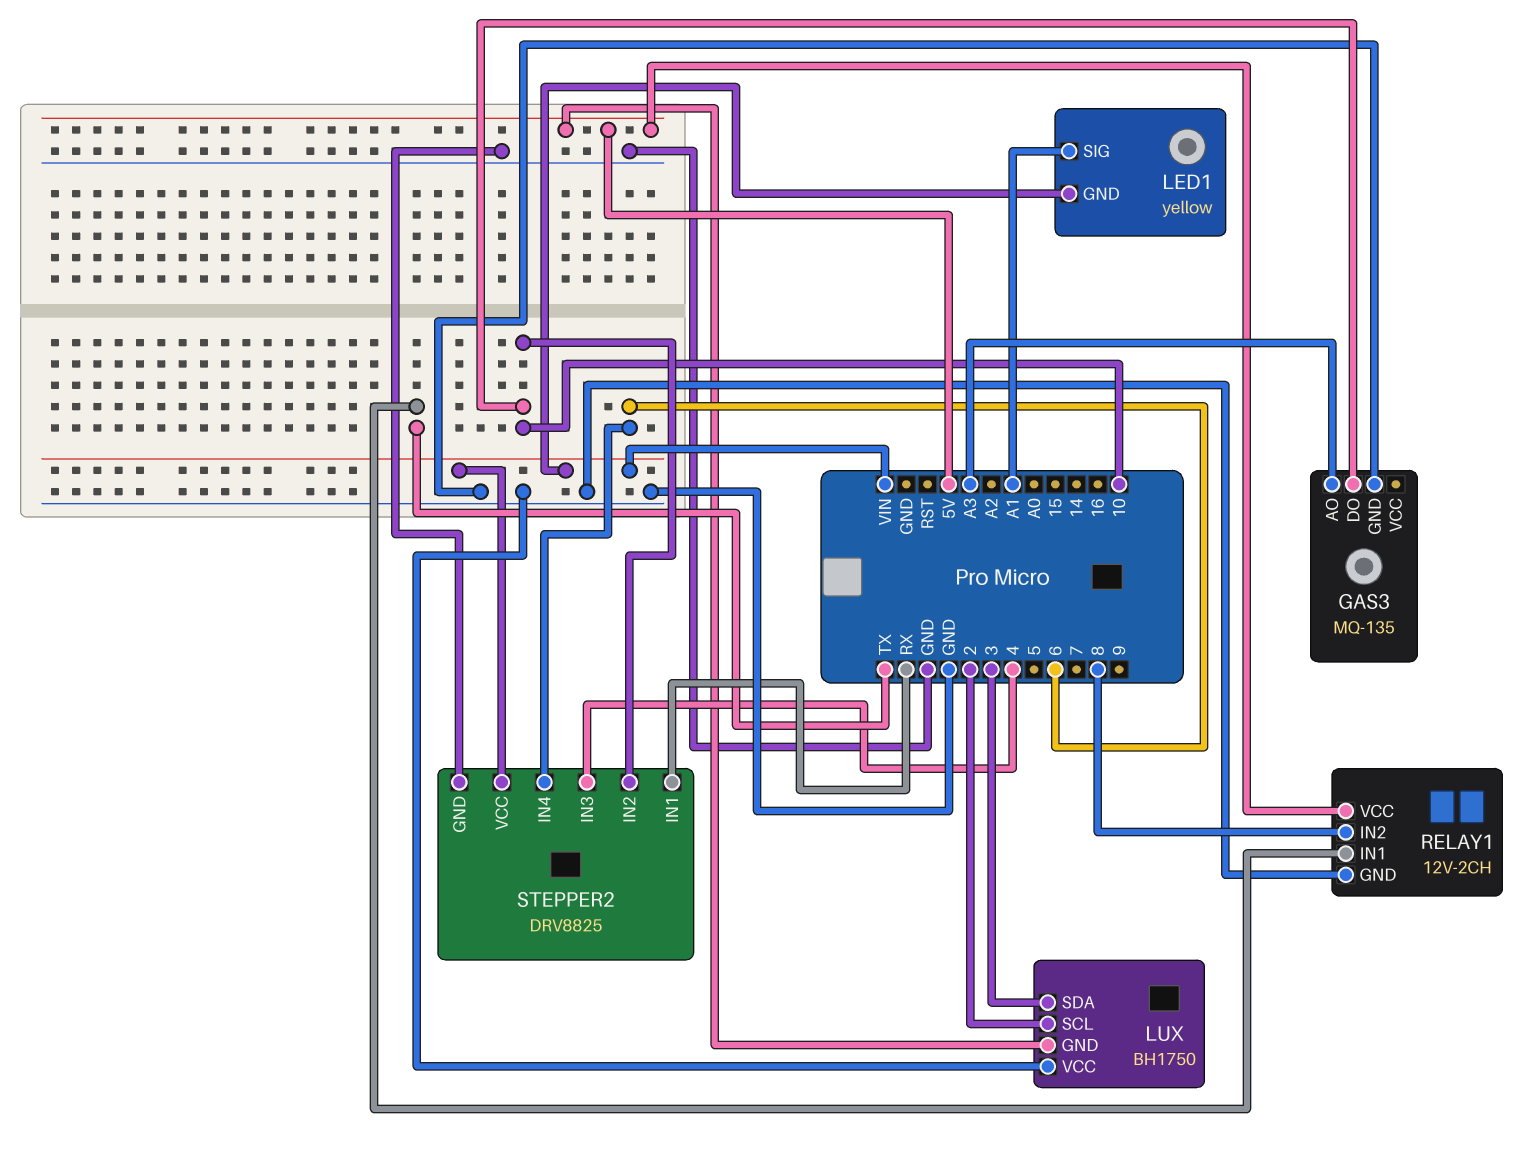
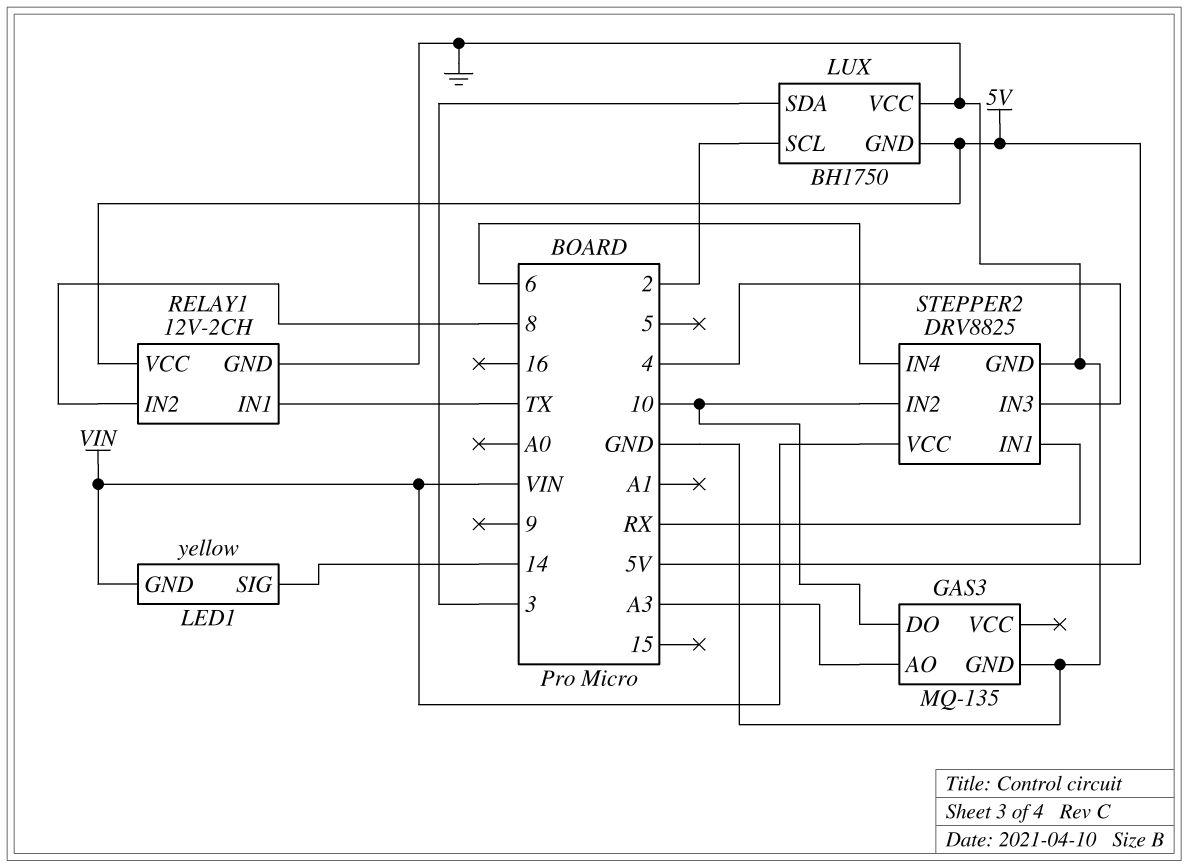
LED1 pin SIG: A1 -> 14

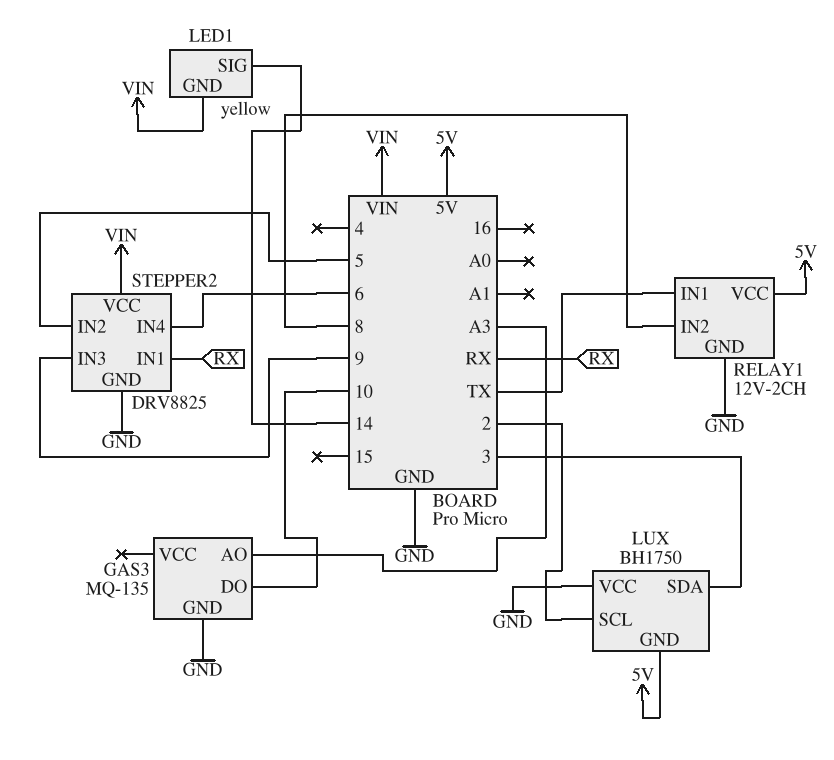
STEPPER2 pin IN2: 10 -> 5
STEPPER2 pin IN3: 4 -> 9

